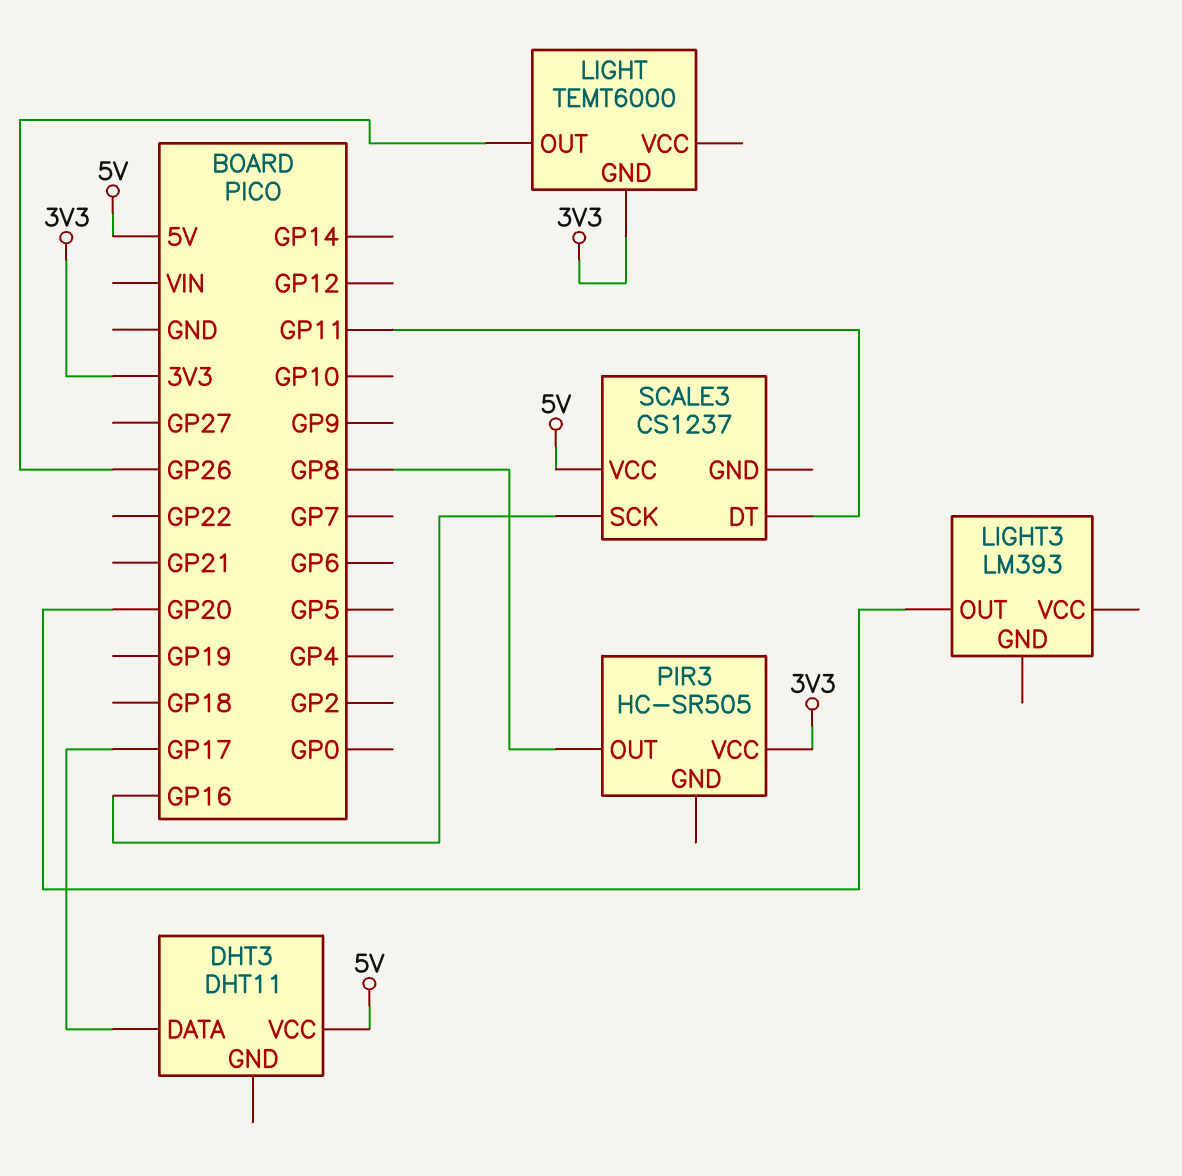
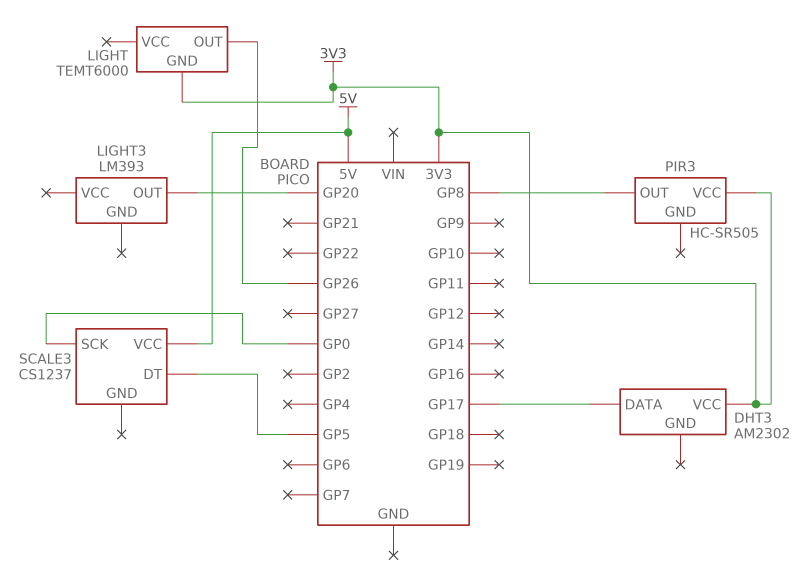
DHT3: DHT11 -> AM2302
DHT3 pin VCC: 5V -> 3V3
SCALE3 pin DT: GP11 -> GP5
SCALE3 pin SCK: GP16 -> GP0

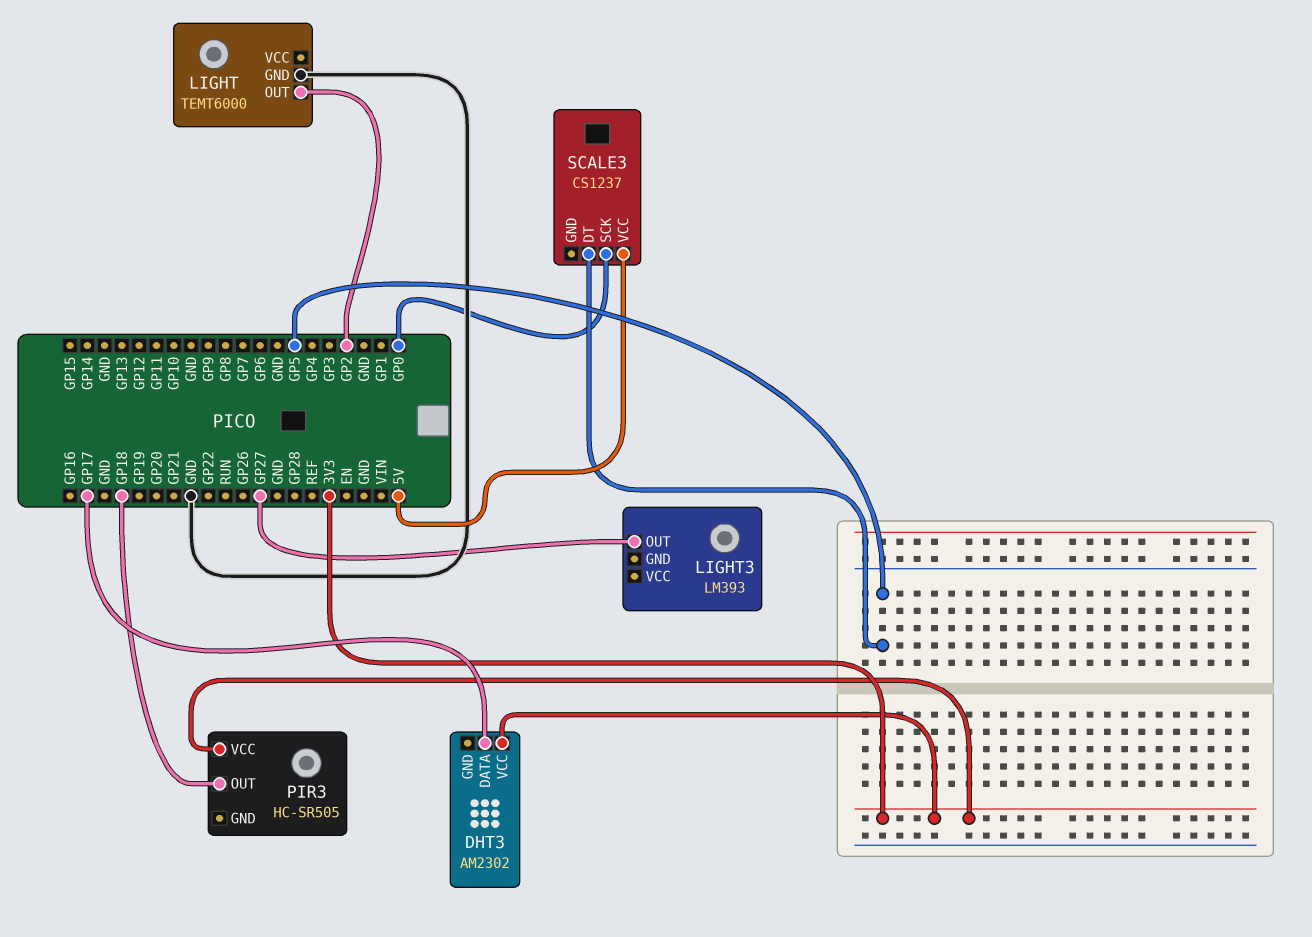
LIGHT pin GND: 3V3 -> GND
LIGHT pin OUT: GP26 -> GP2
LIGHT3 pin OUT: GP20 -> GP27
PIR3 pin OUT: GP8 -> GP18

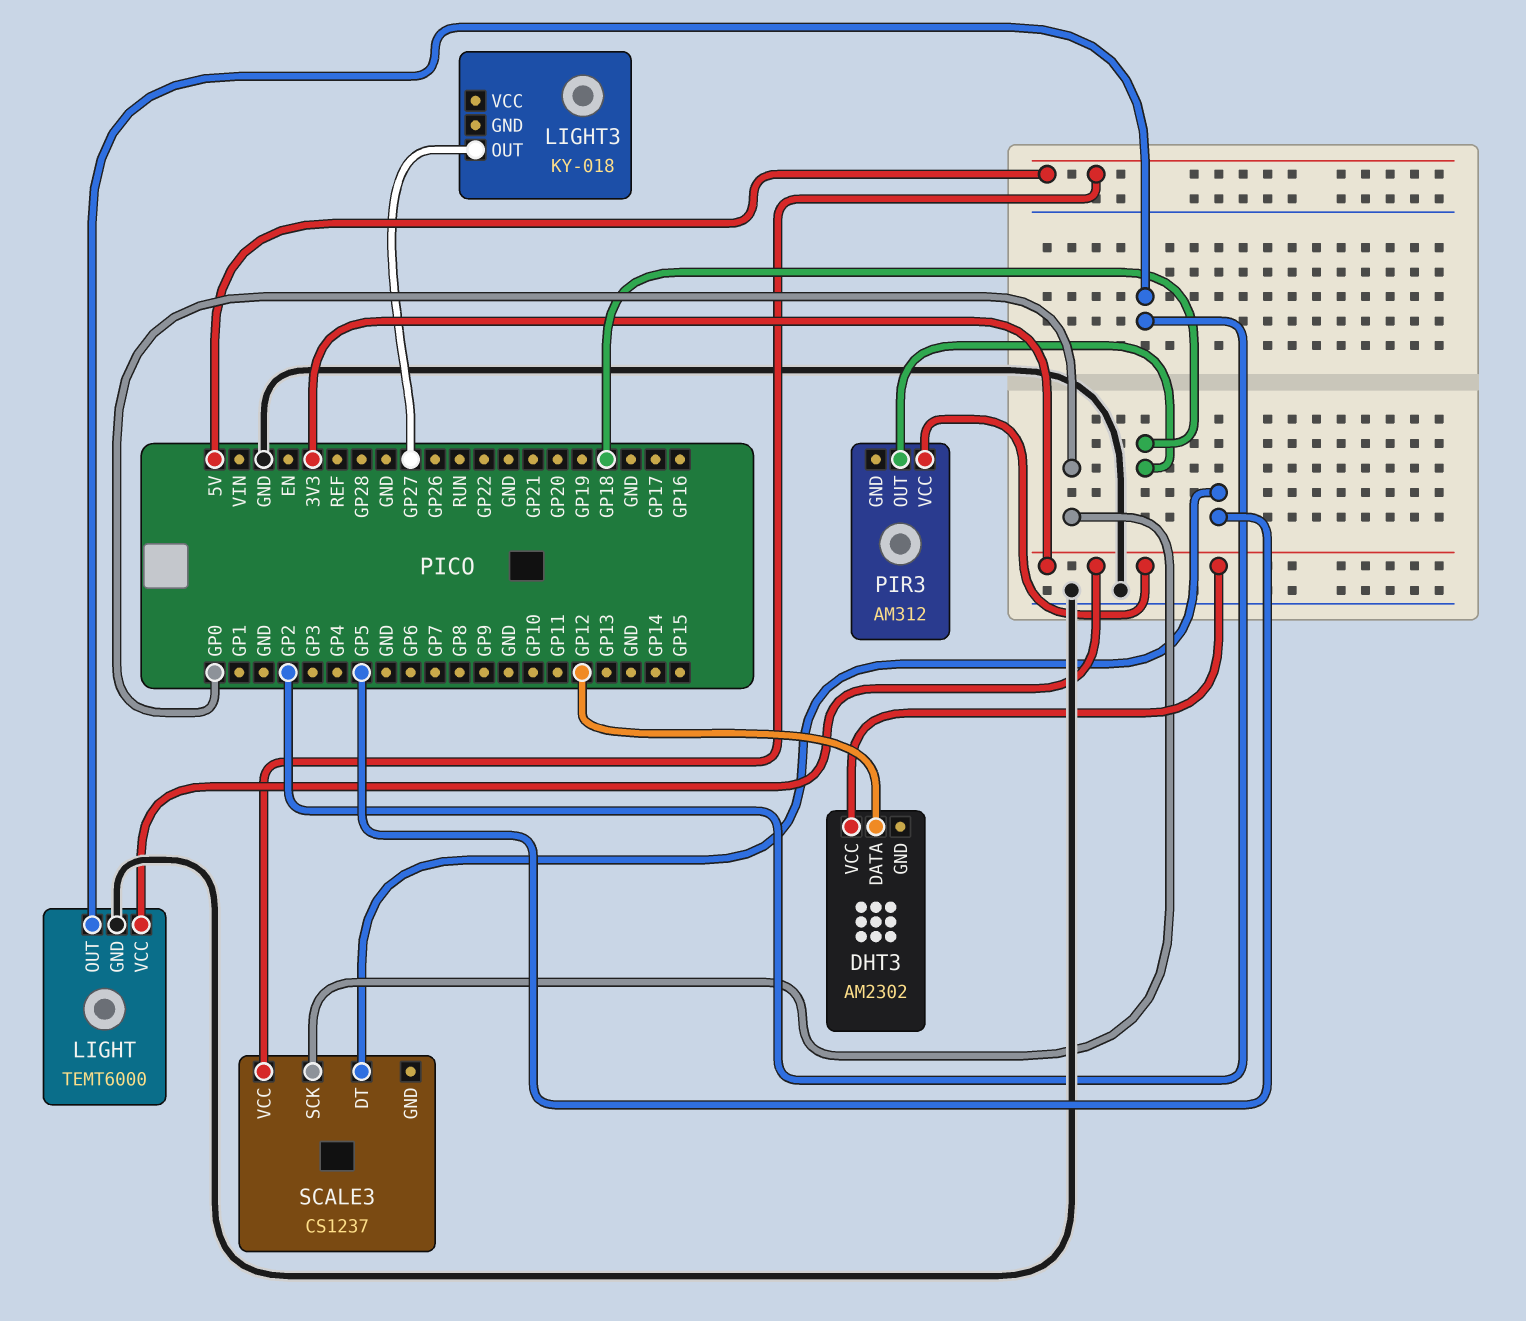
DHT3 pin DATA: GP17 -> GP12
LIGHT pin VCC: none -> 3V3
LIGHT3: LM393 -> KY-018
PIR3: HC-SR505 -> AM312

